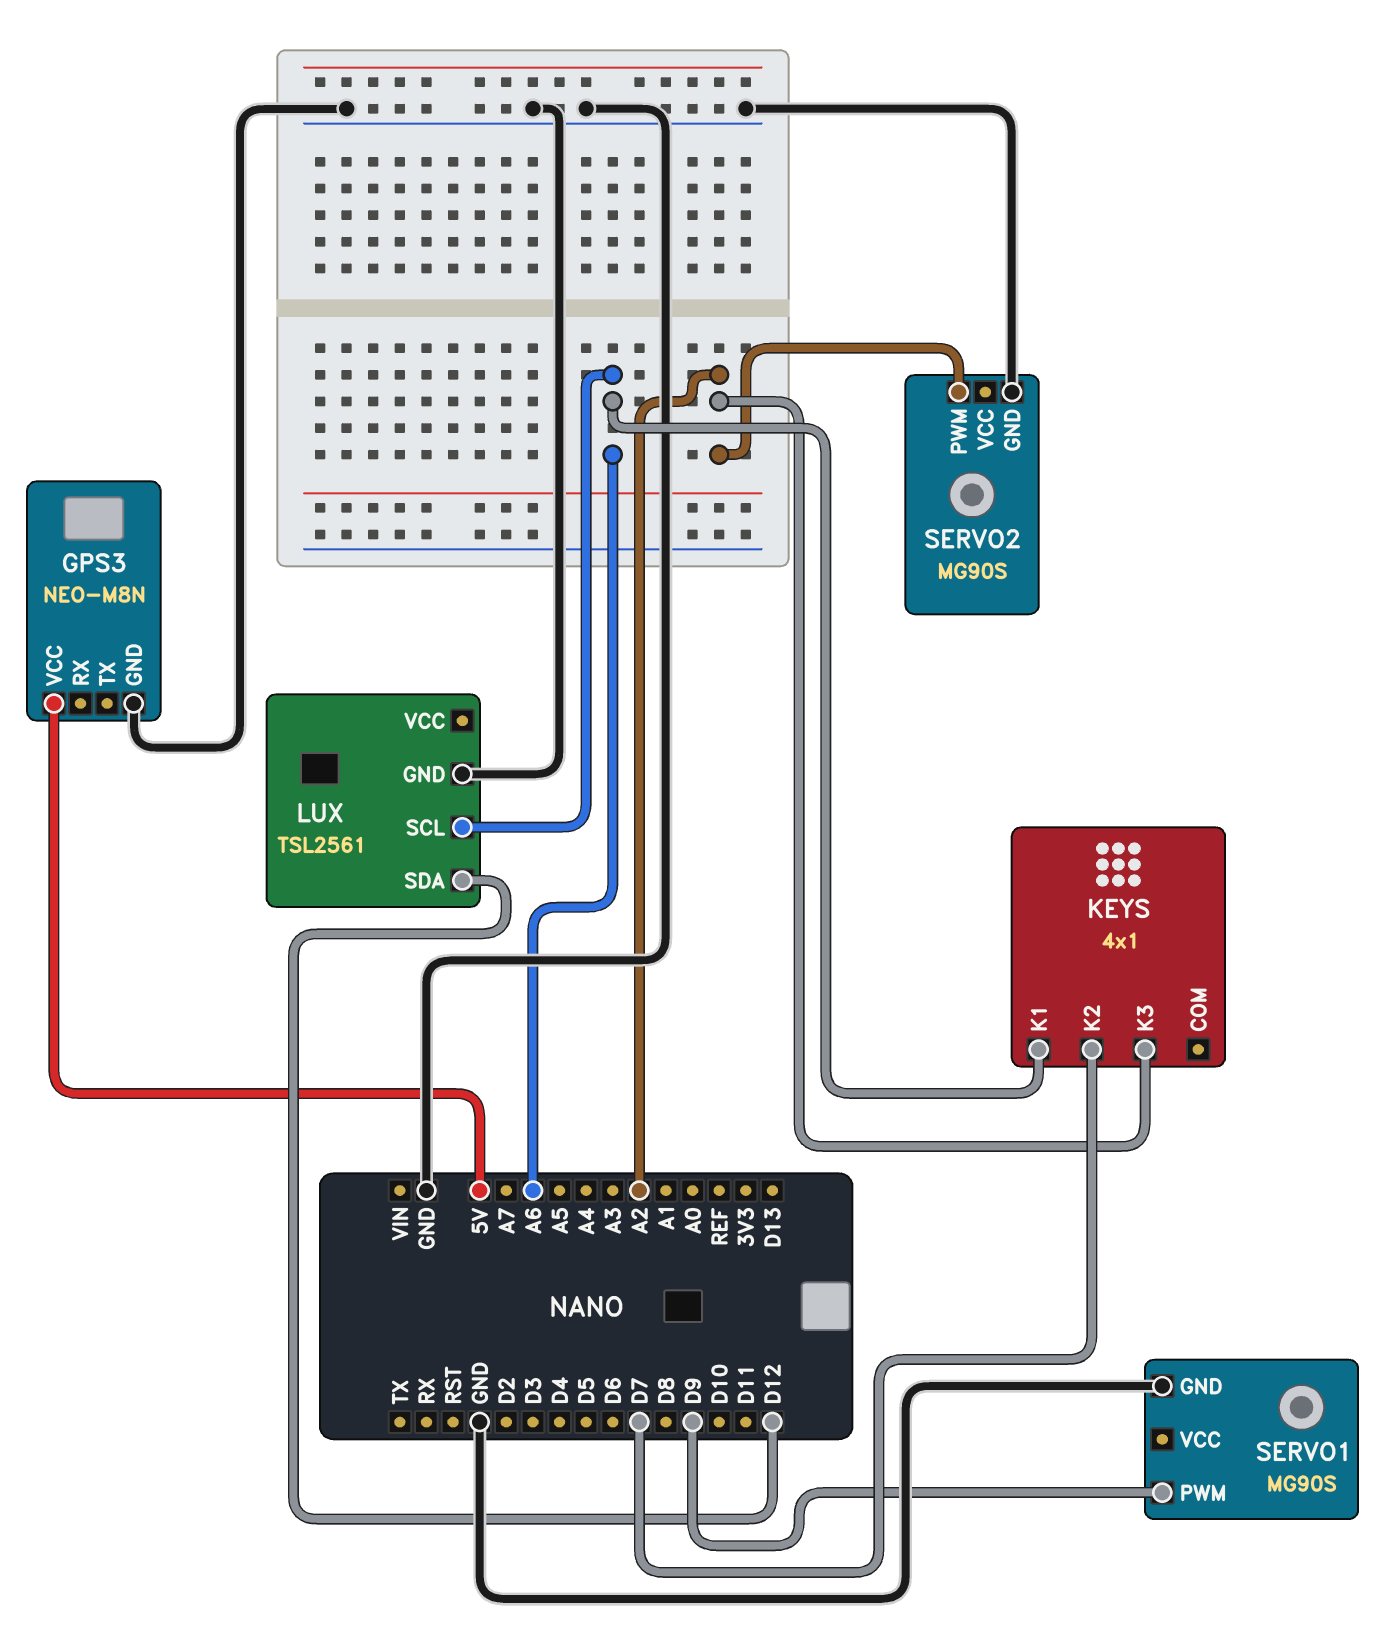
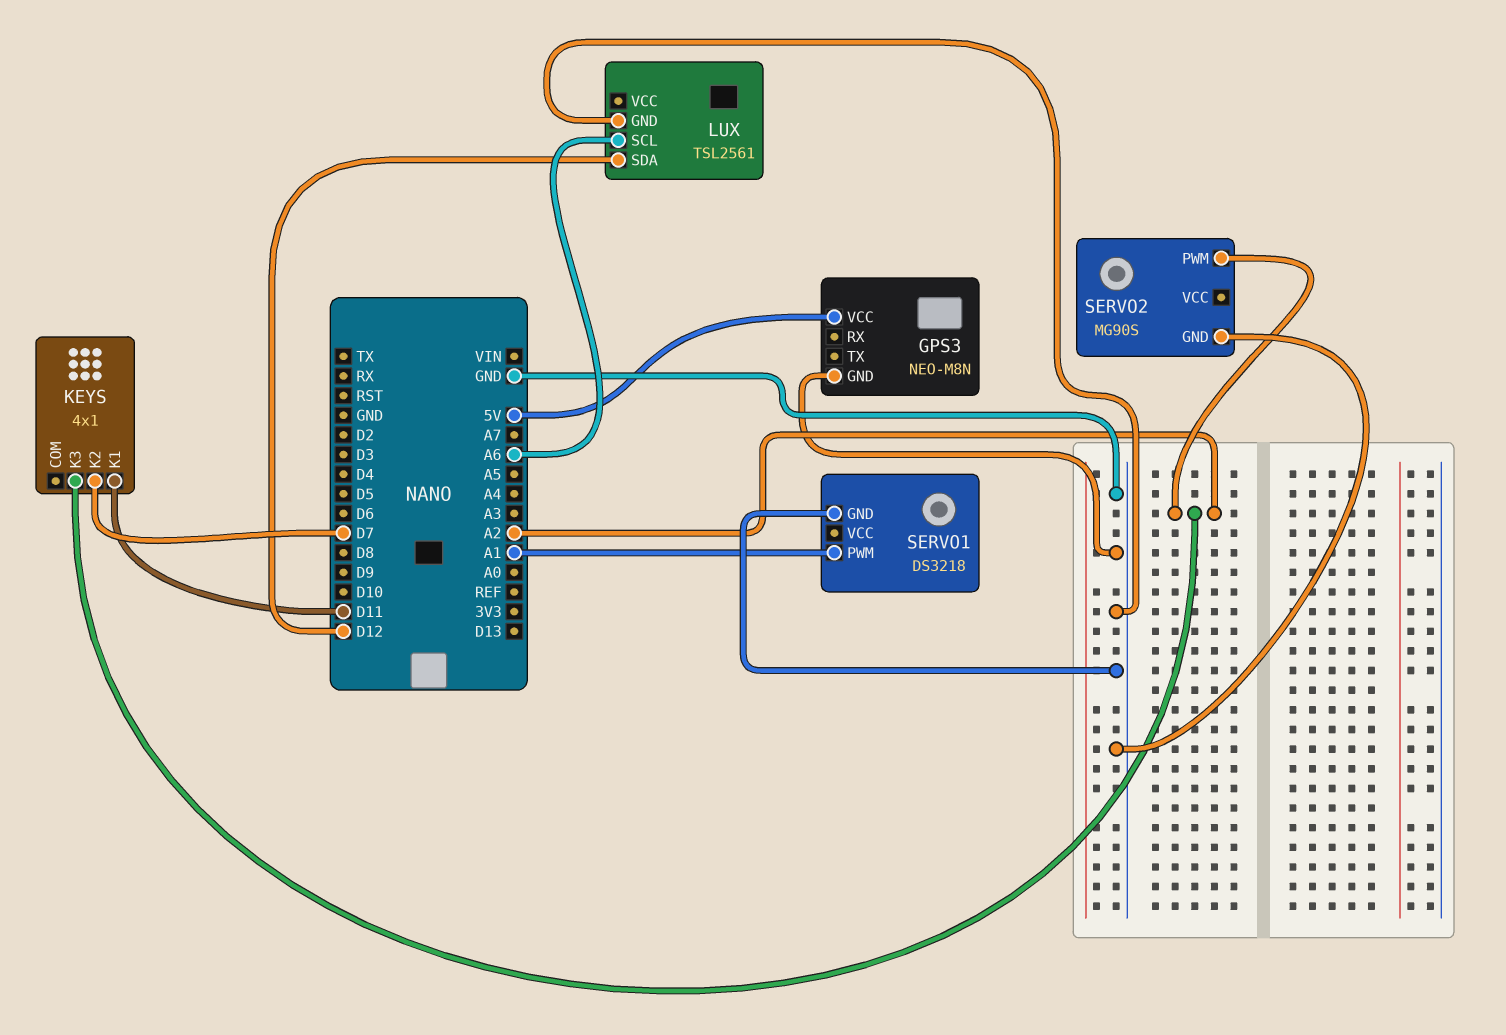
KEYS pin K1: A6 -> D11
SERVO1: MG90S -> DS3218
SERVO1 pin PWM: D9 -> A1

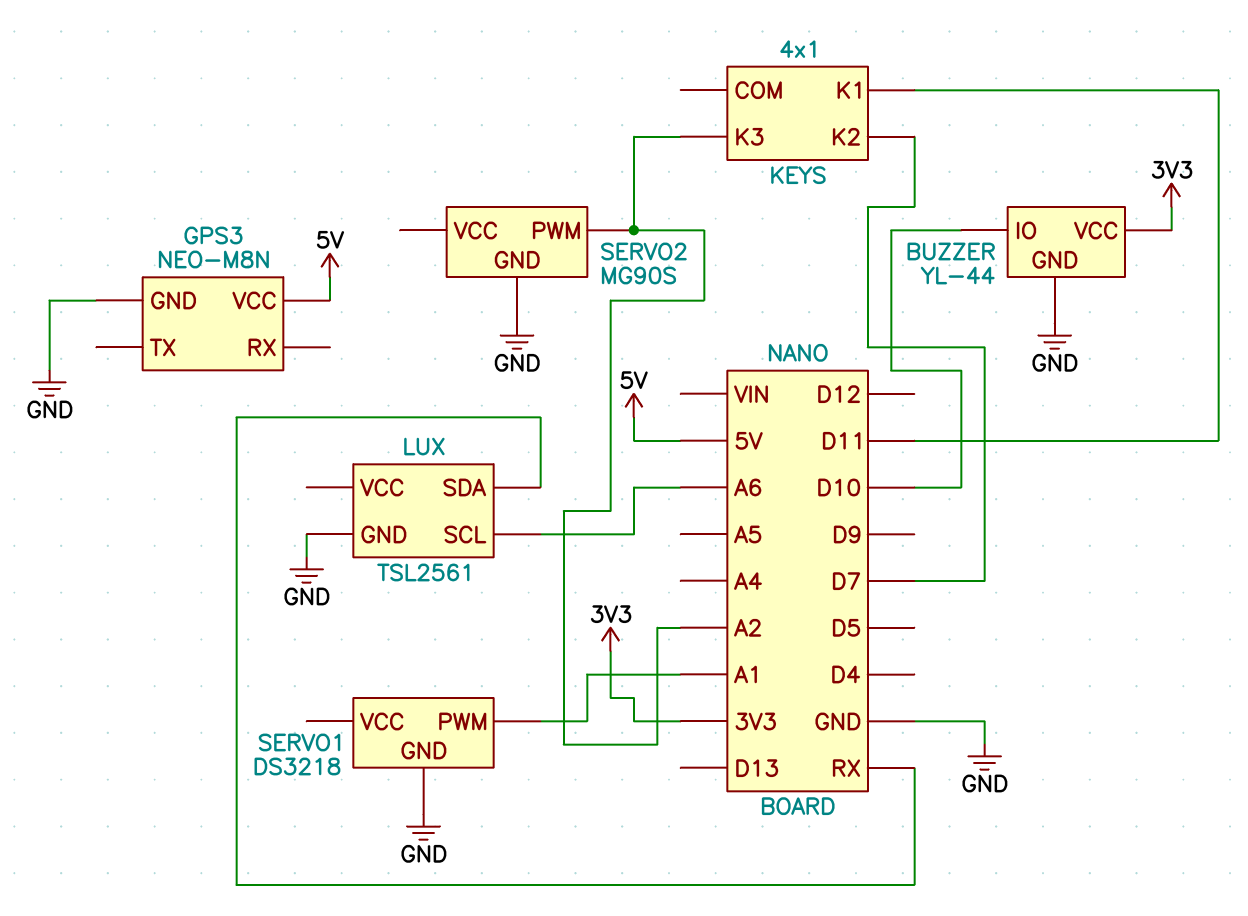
BUZZER: none -> YL-44
BUZZER pin GND: none -> GND
BUZZER pin IO: none -> D10
BUZZER pin VCC: none -> 3V3
LUX pin SDA: D12 -> RX

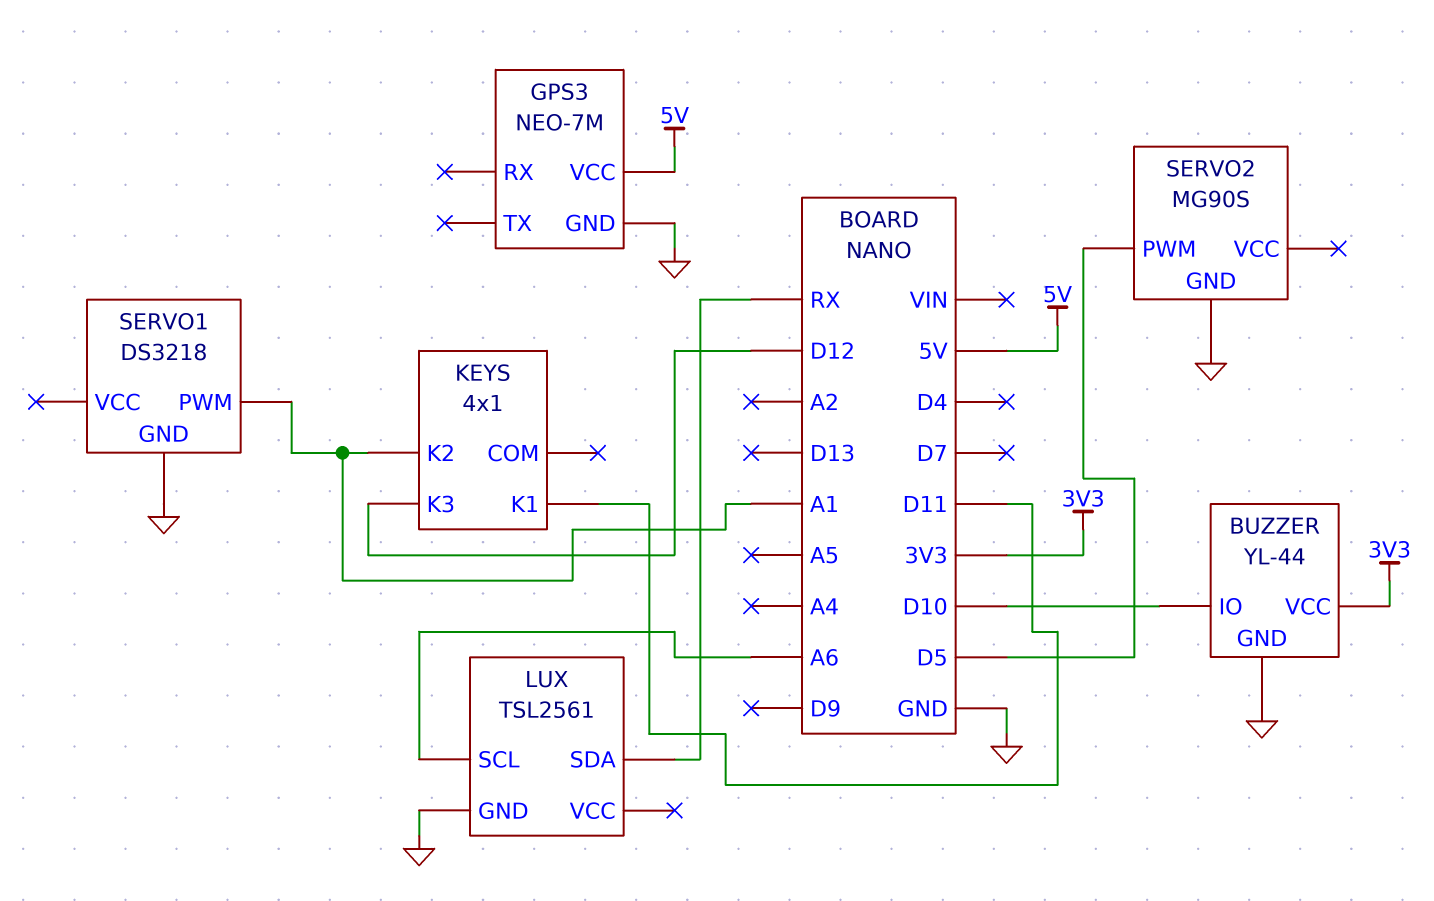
GPS3: NEO-M8N -> NEO-7M
KEYS pin K2: D7 -> A1
KEYS pin K3: A2 -> D12
SERVO2 pin PWM: A2 -> D5

